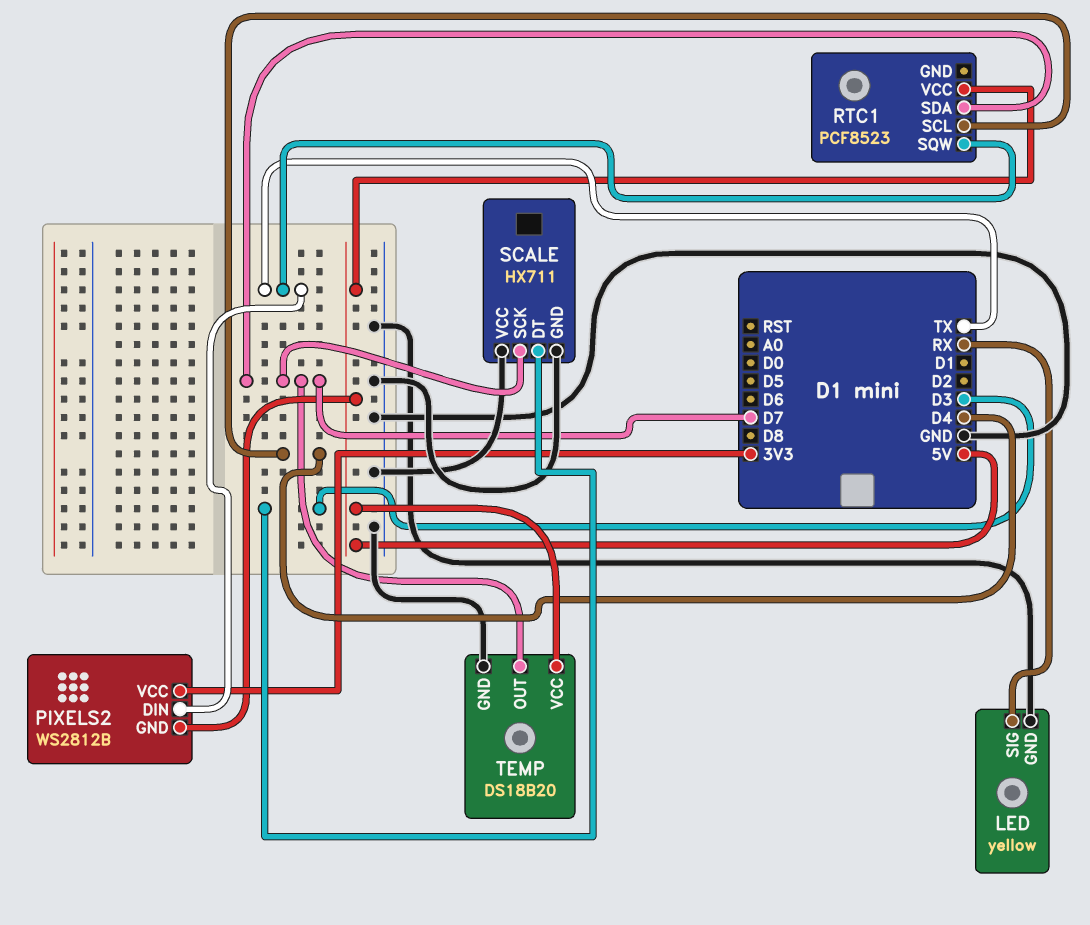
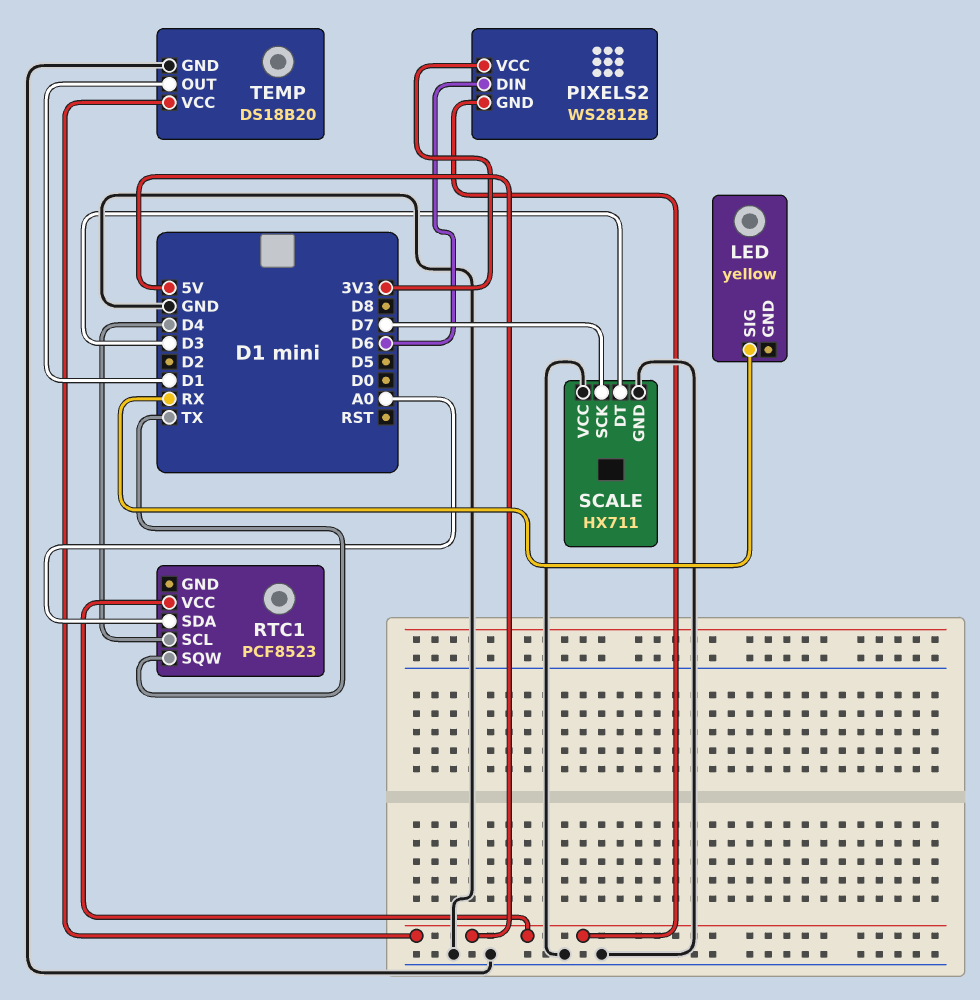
LED pin GND: GND -> none
PIXELS2 pin DIN: TX -> D6
RTC1 pin SDA: D7 -> A0
TEMP pin OUT: D7 -> D1

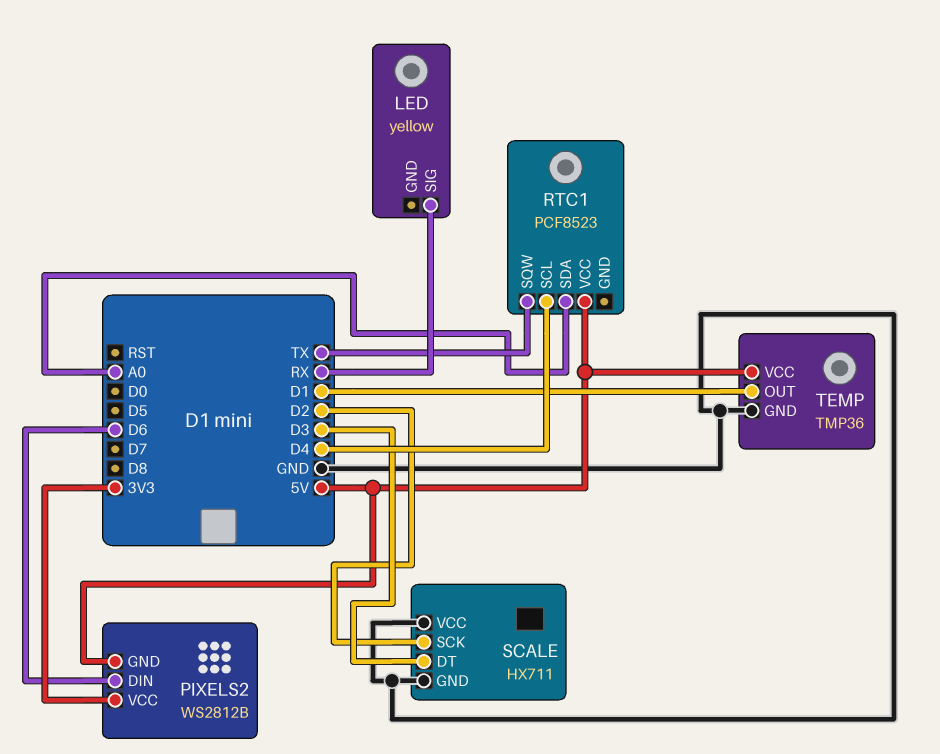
SCALE pin SCK: D7 -> D2
TEMP: DS18B20 -> TMP36

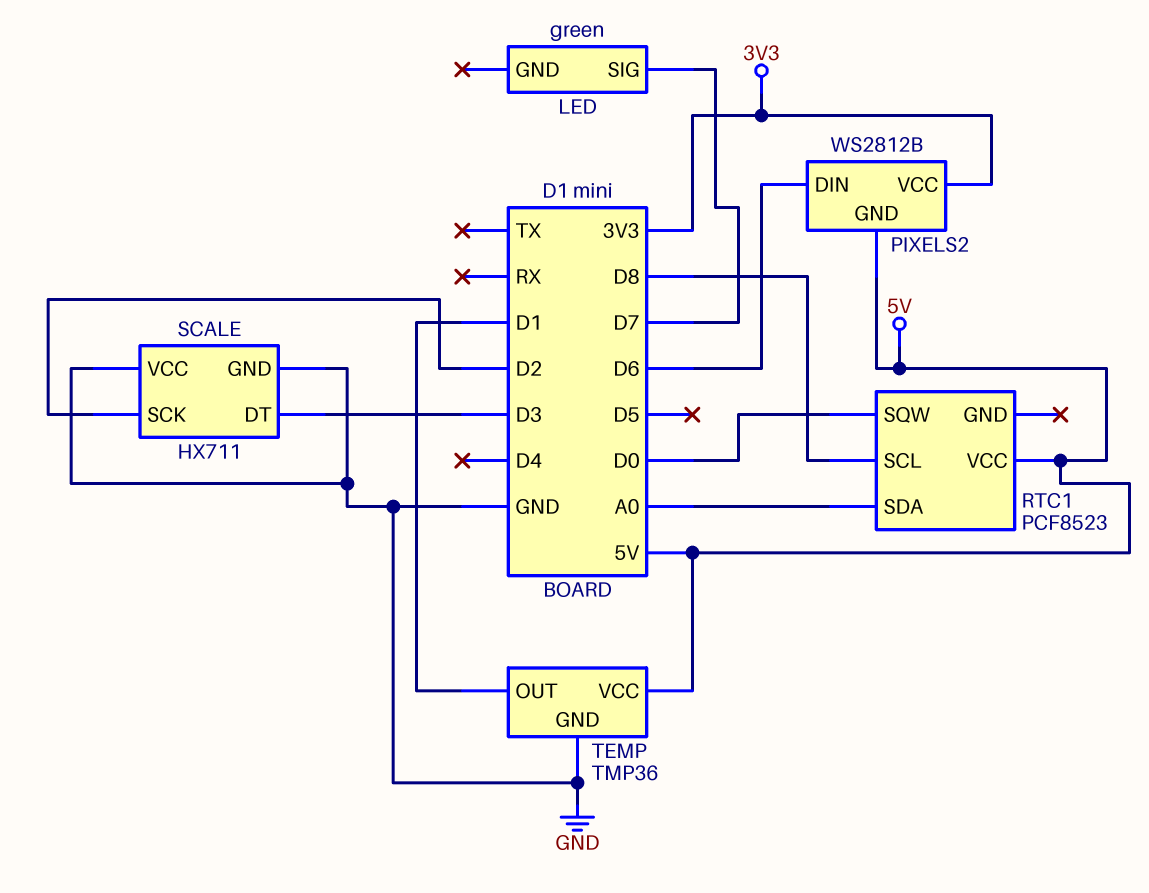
LED: yellow -> green
LED pin SIG: RX -> D7
RTC1 pin SCL: D4 -> D8
RTC1 pin SQW: TX -> D0

